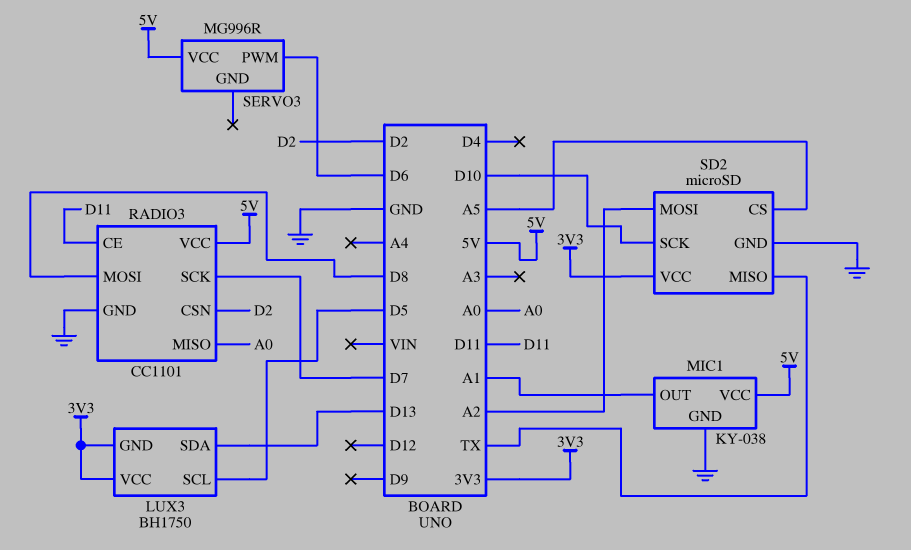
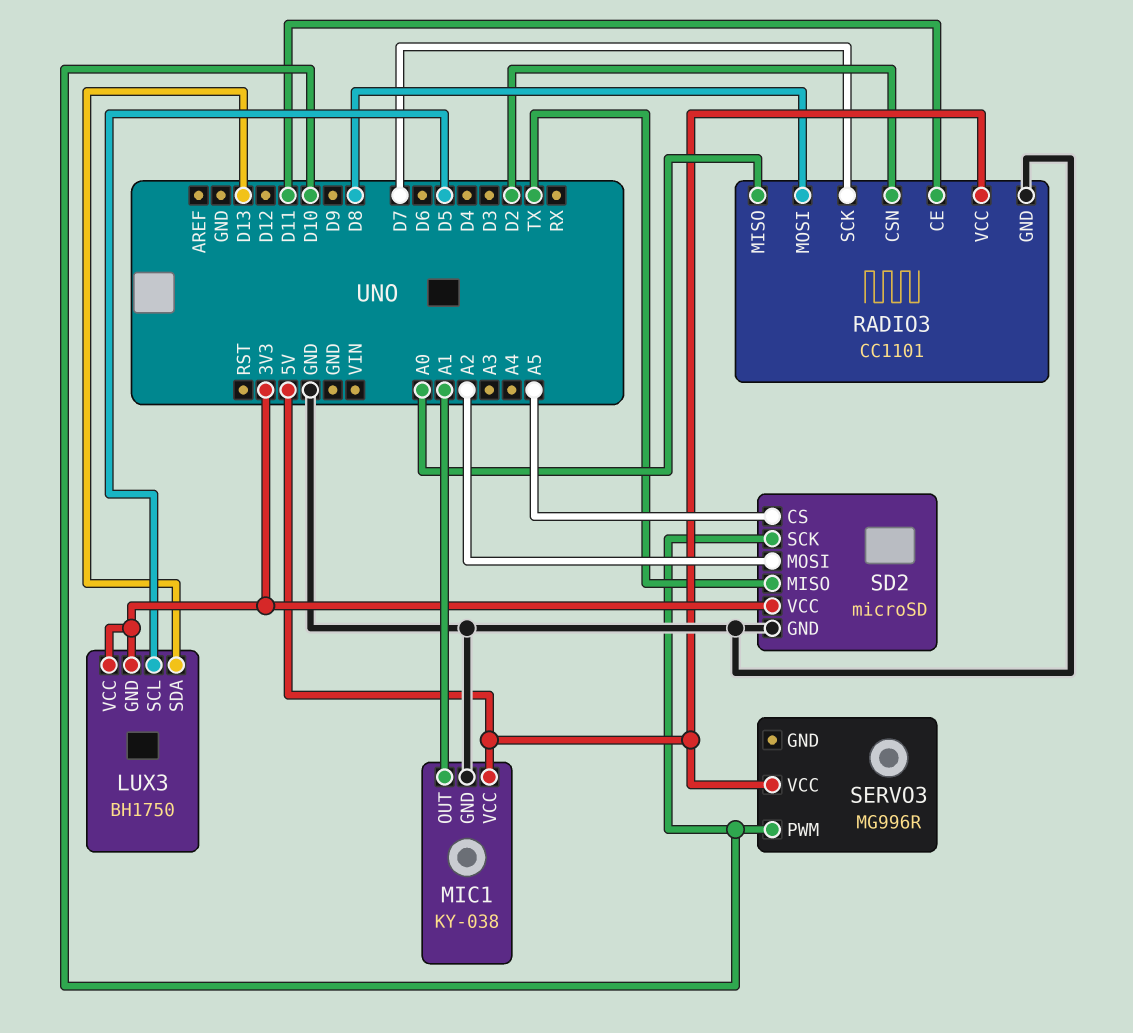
SERVO3 pin PWM: D6 -> D10

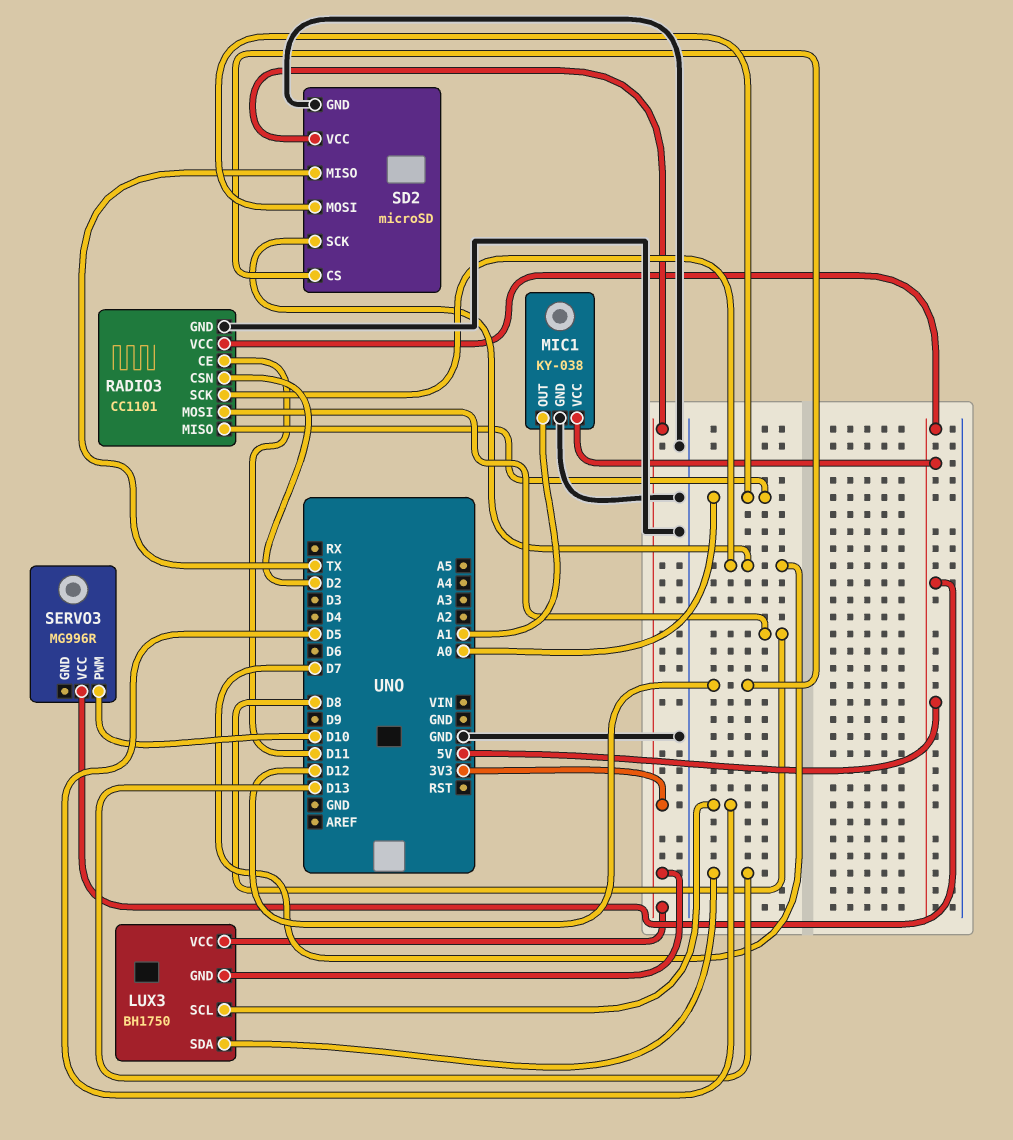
SD2 pin CS: A5 -> D12
SD2 pin MOSI: A2 -> A0
SD2 pin SCK: D10 -> D7

